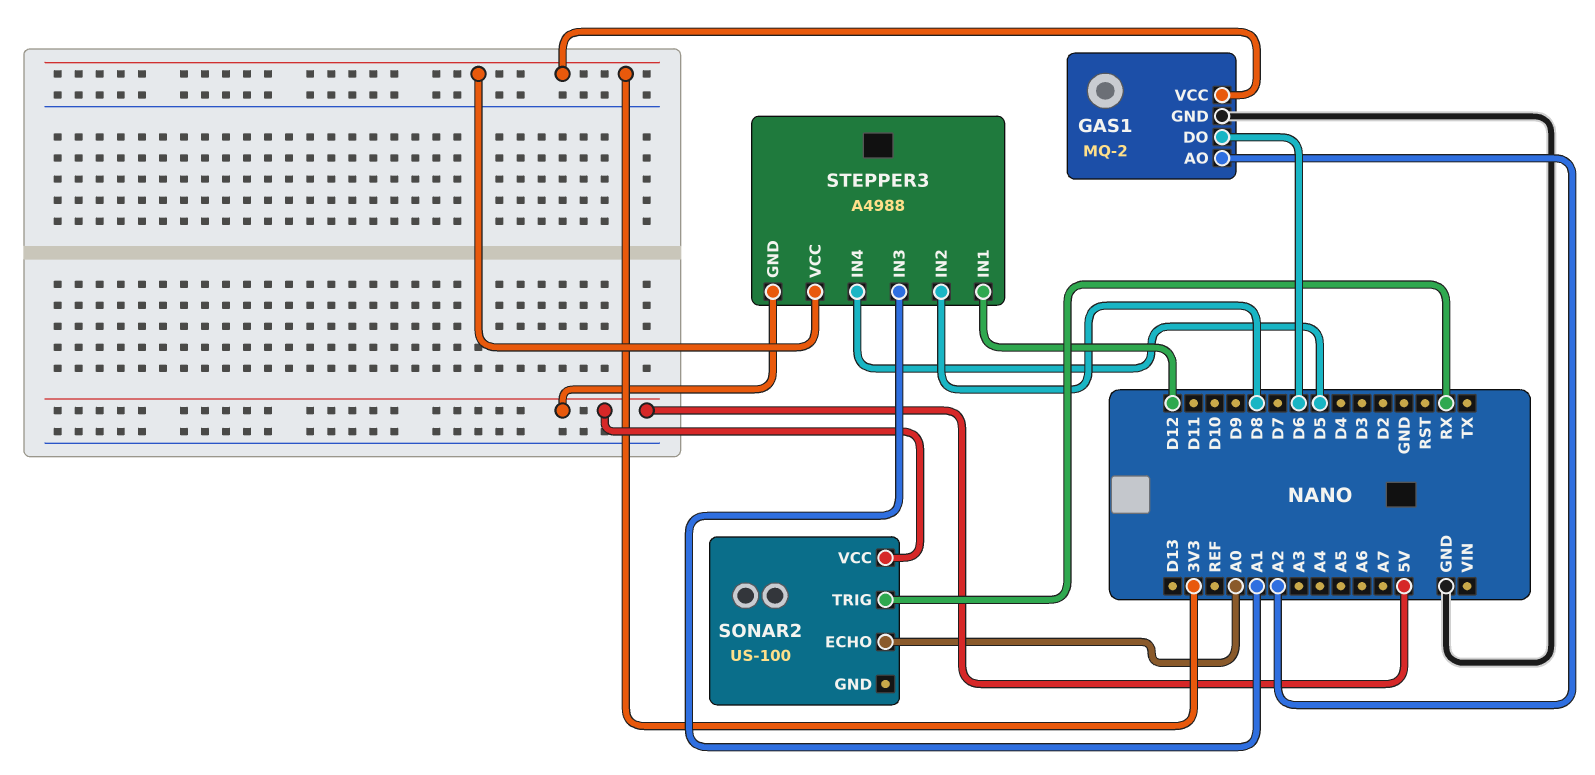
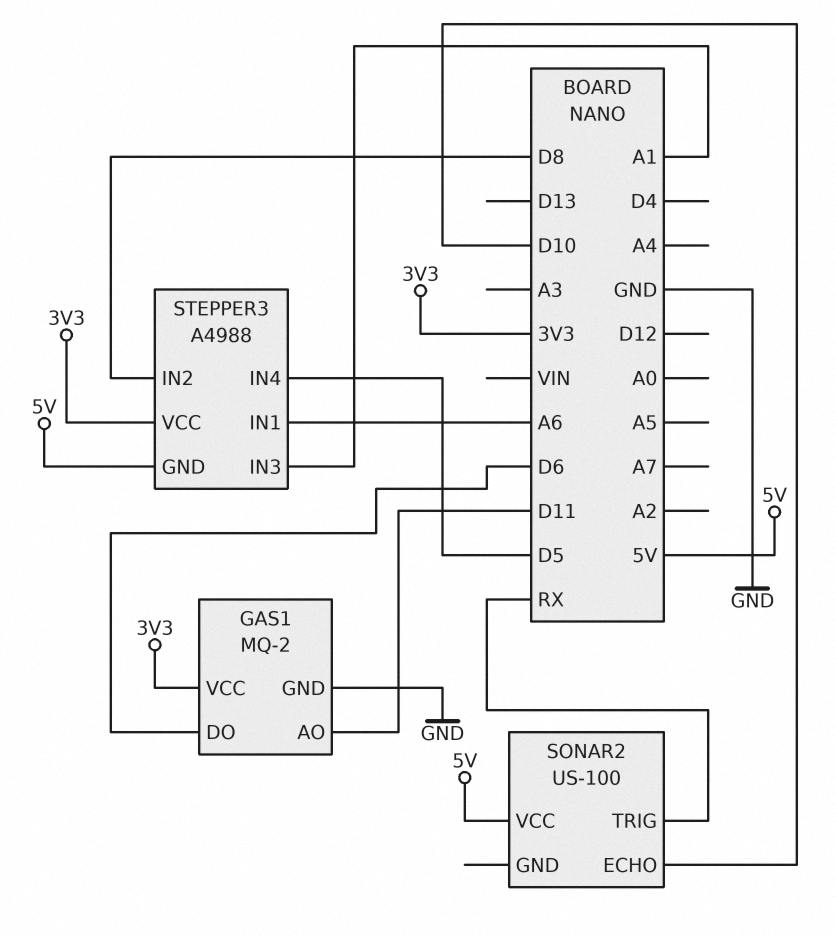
GAS1 pin AO: A2 -> D11
SONAR2 pin ECHO: A0 -> D10
STEPPER3 pin IN1: D12 -> A6

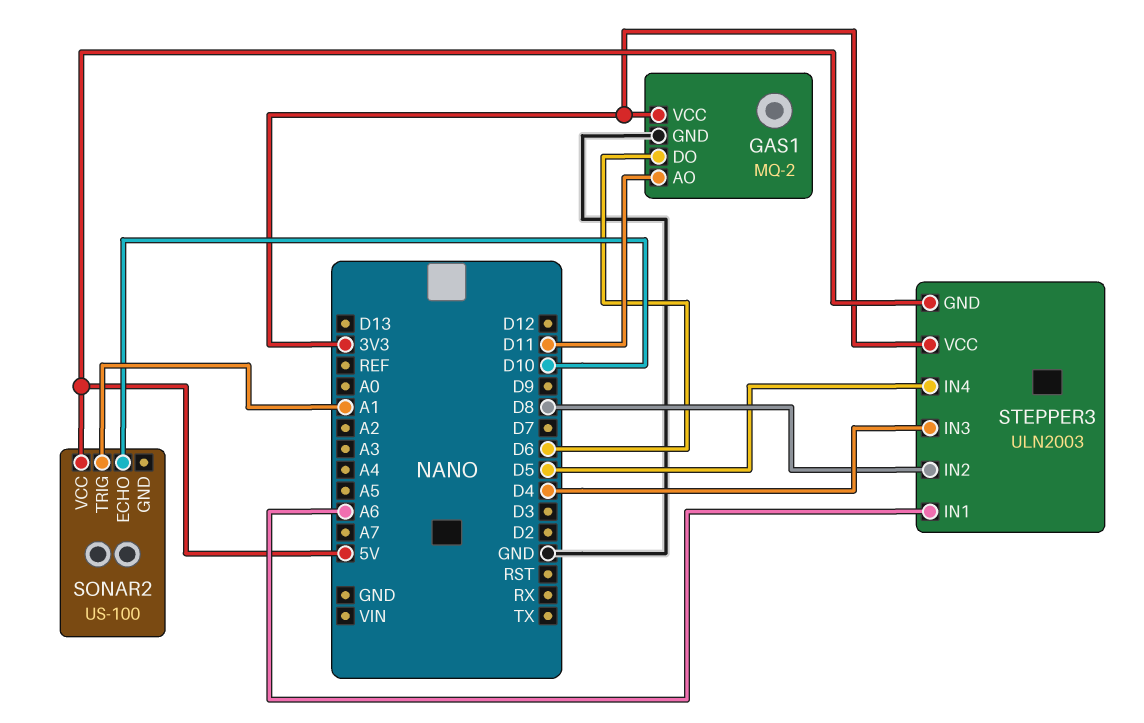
SONAR2 pin TRIG: RX -> A1
STEPPER3: A4988 -> ULN2003
STEPPER3 pin IN3: A1 -> D4

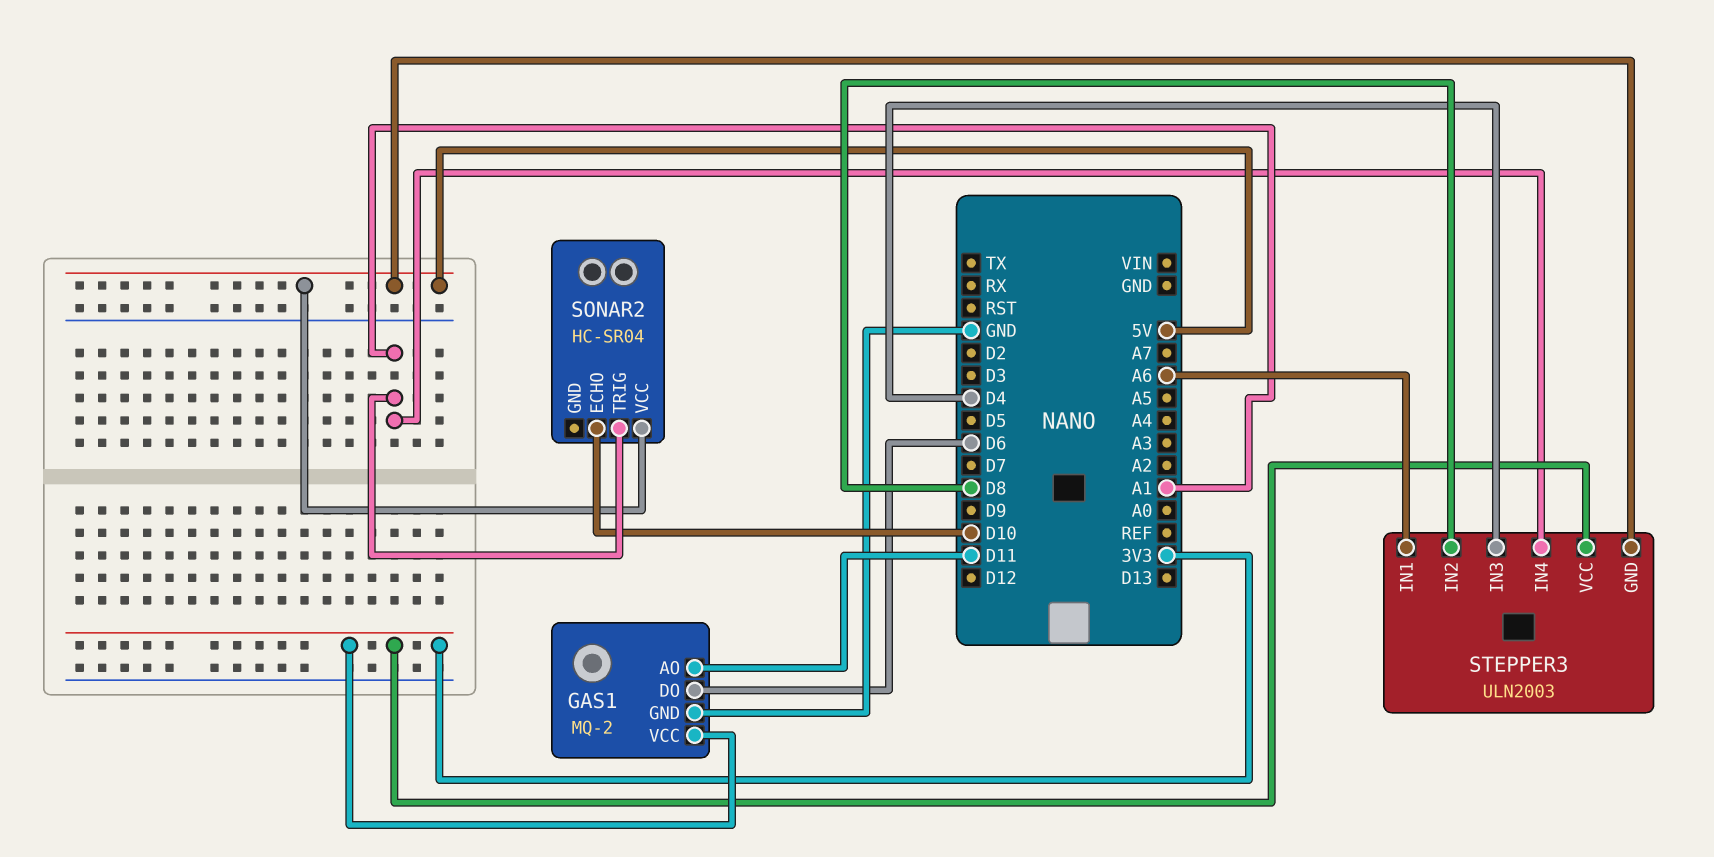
SONAR2: US-100 -> HC-SR04
STEPPER3 pin IN4: D5 -> A1

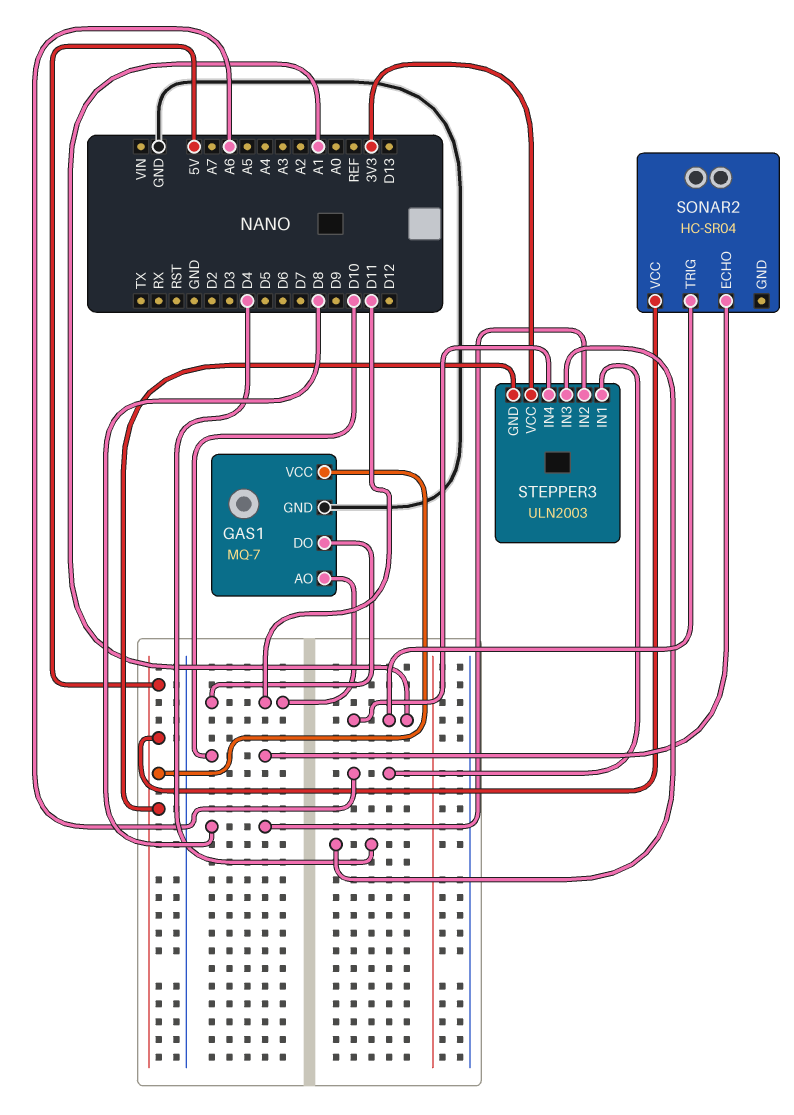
GAS1: MQ-2 -> MQ-7
GAS1 pin DO: D6 -> D11
GAS1 pin VCC: 3V3 -> 5V

